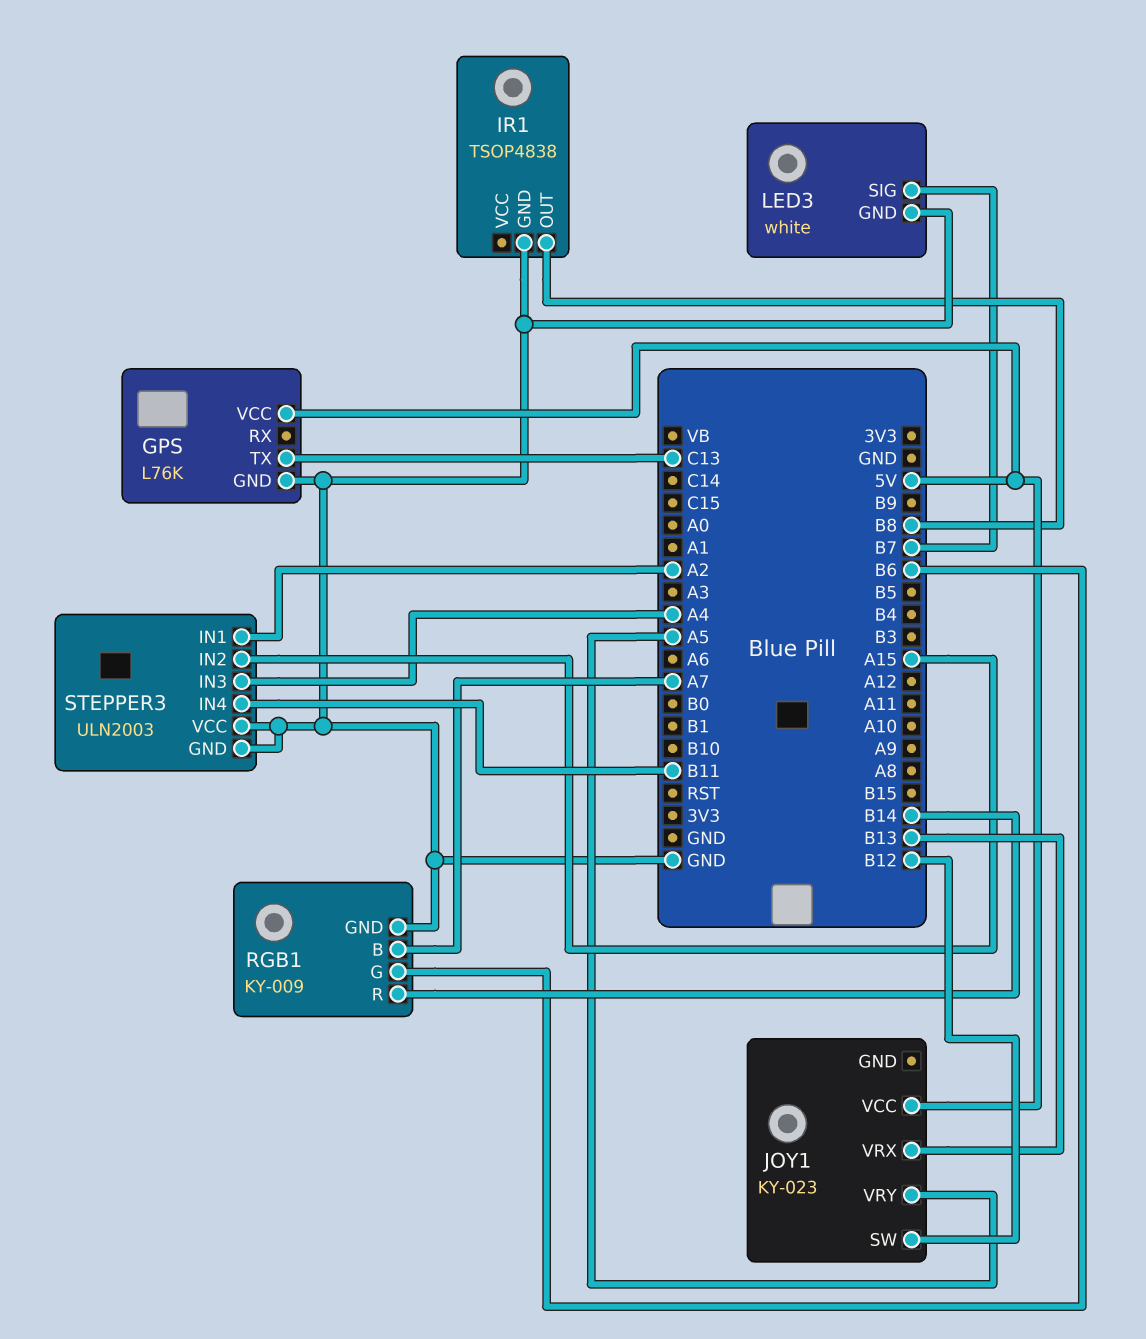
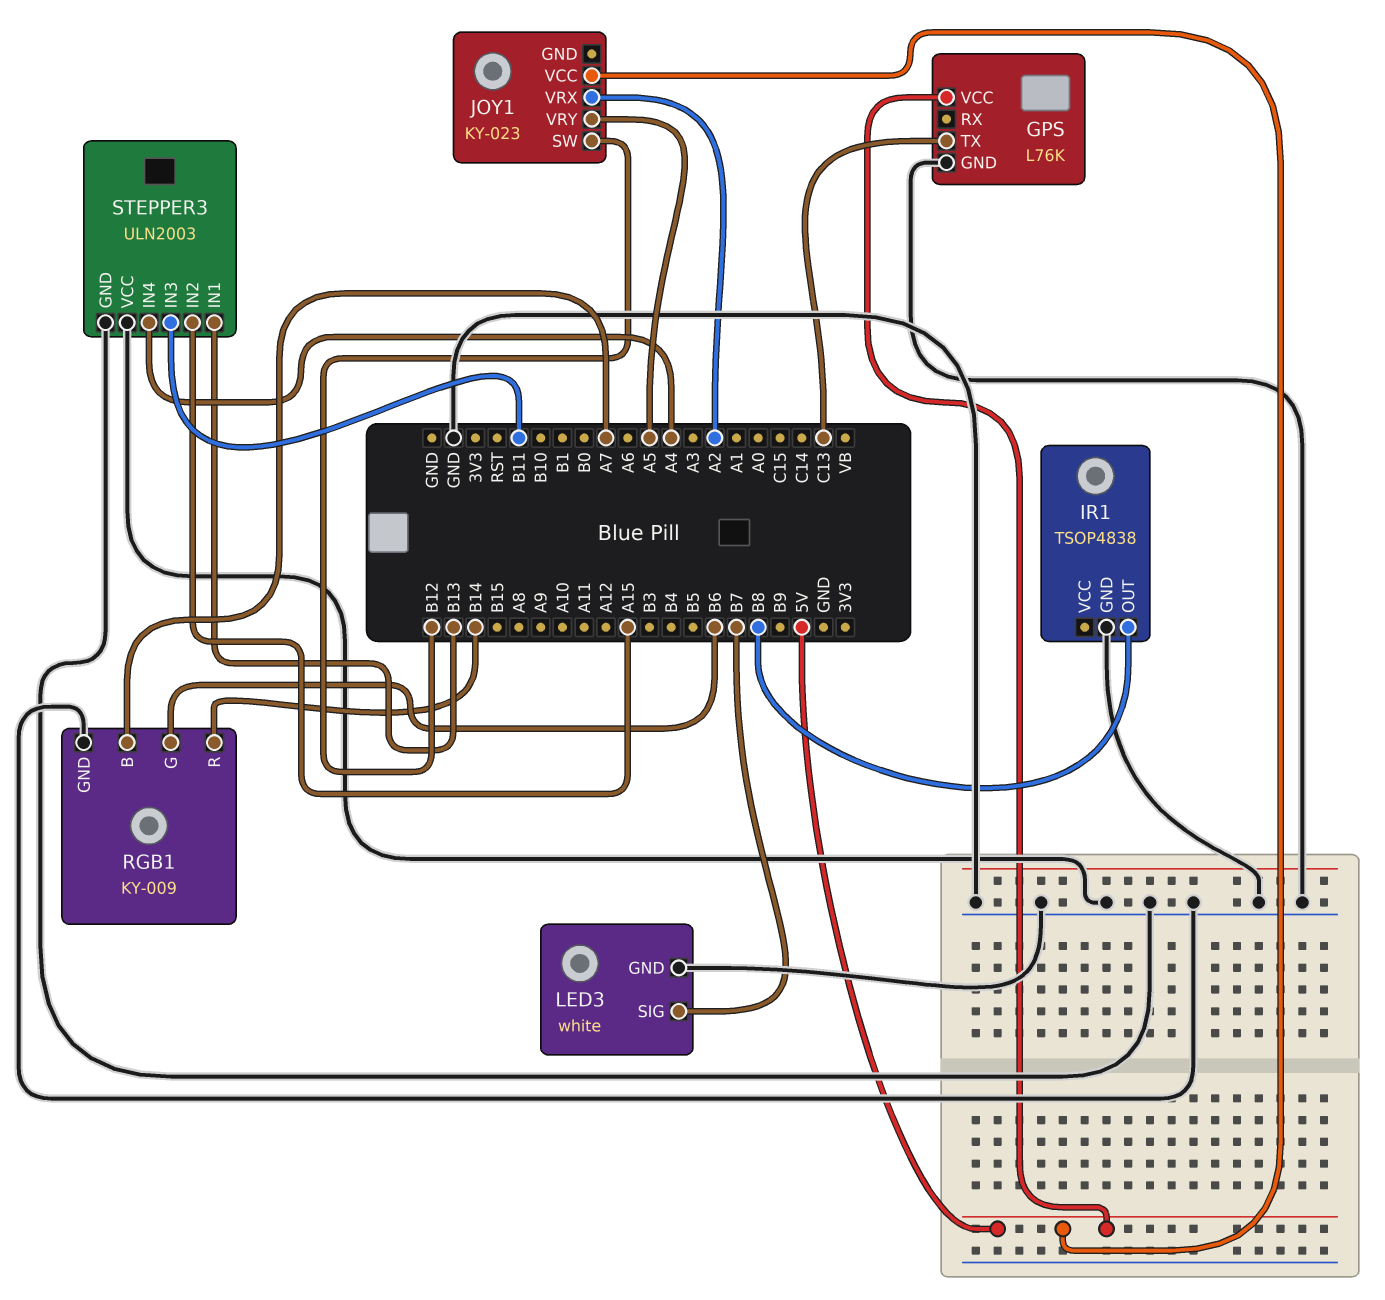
JOY1 pin VRX: B13 -> A2
STEPPER3 pin IN1: A2 -> B13
STEPPER3 pin IN3: A4 -> B11
STEPPER3 pin IN4: B11 -> A4

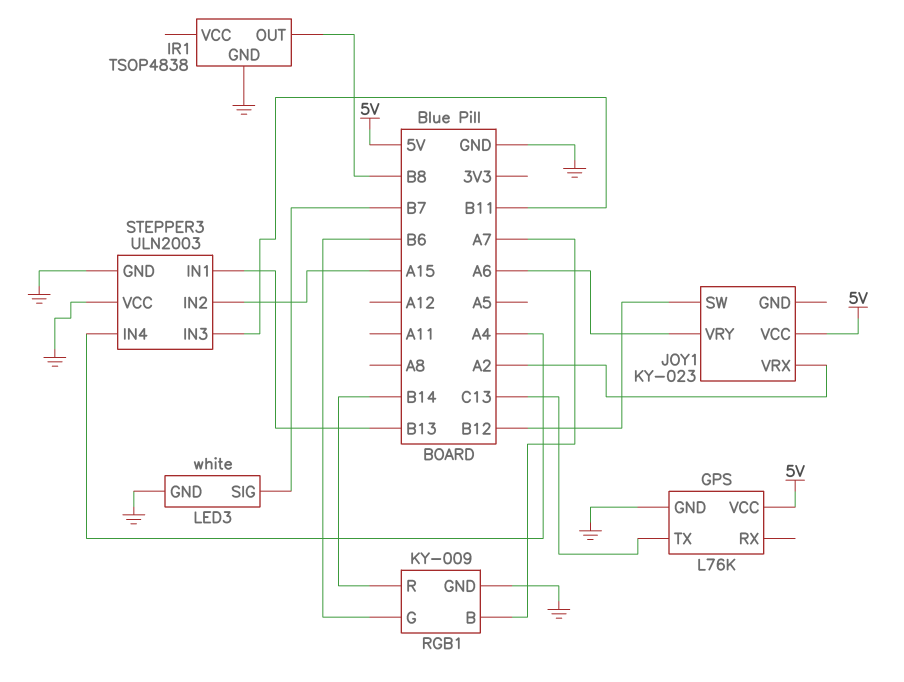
JOY1 pin VRY: A5 -> A6

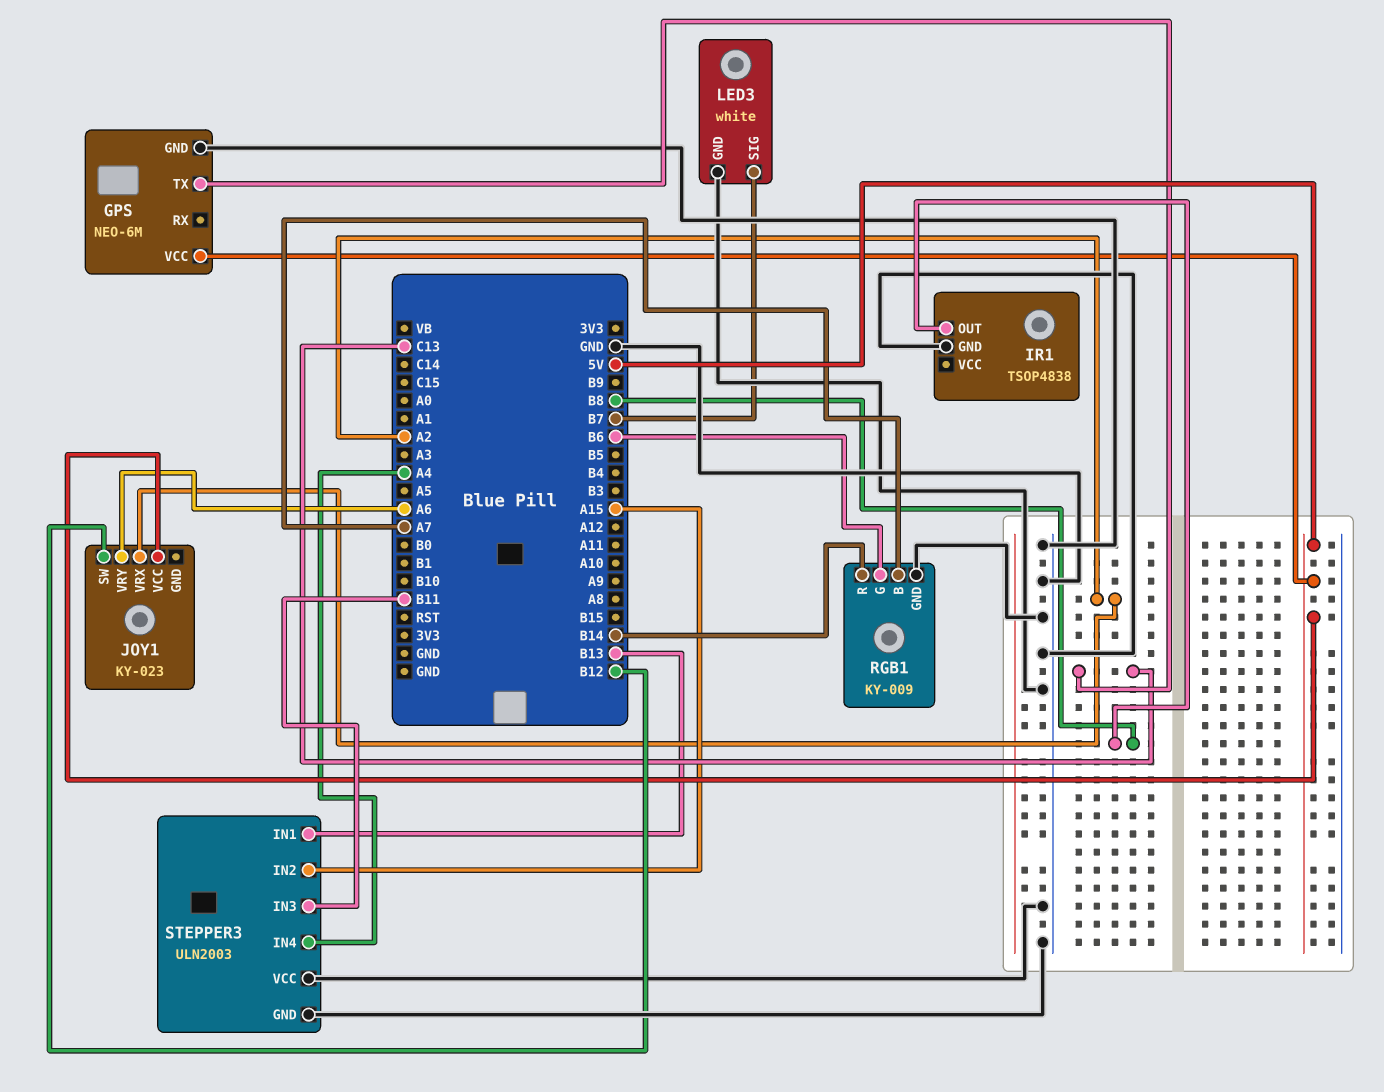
GPS: L76K -> NEO-6M

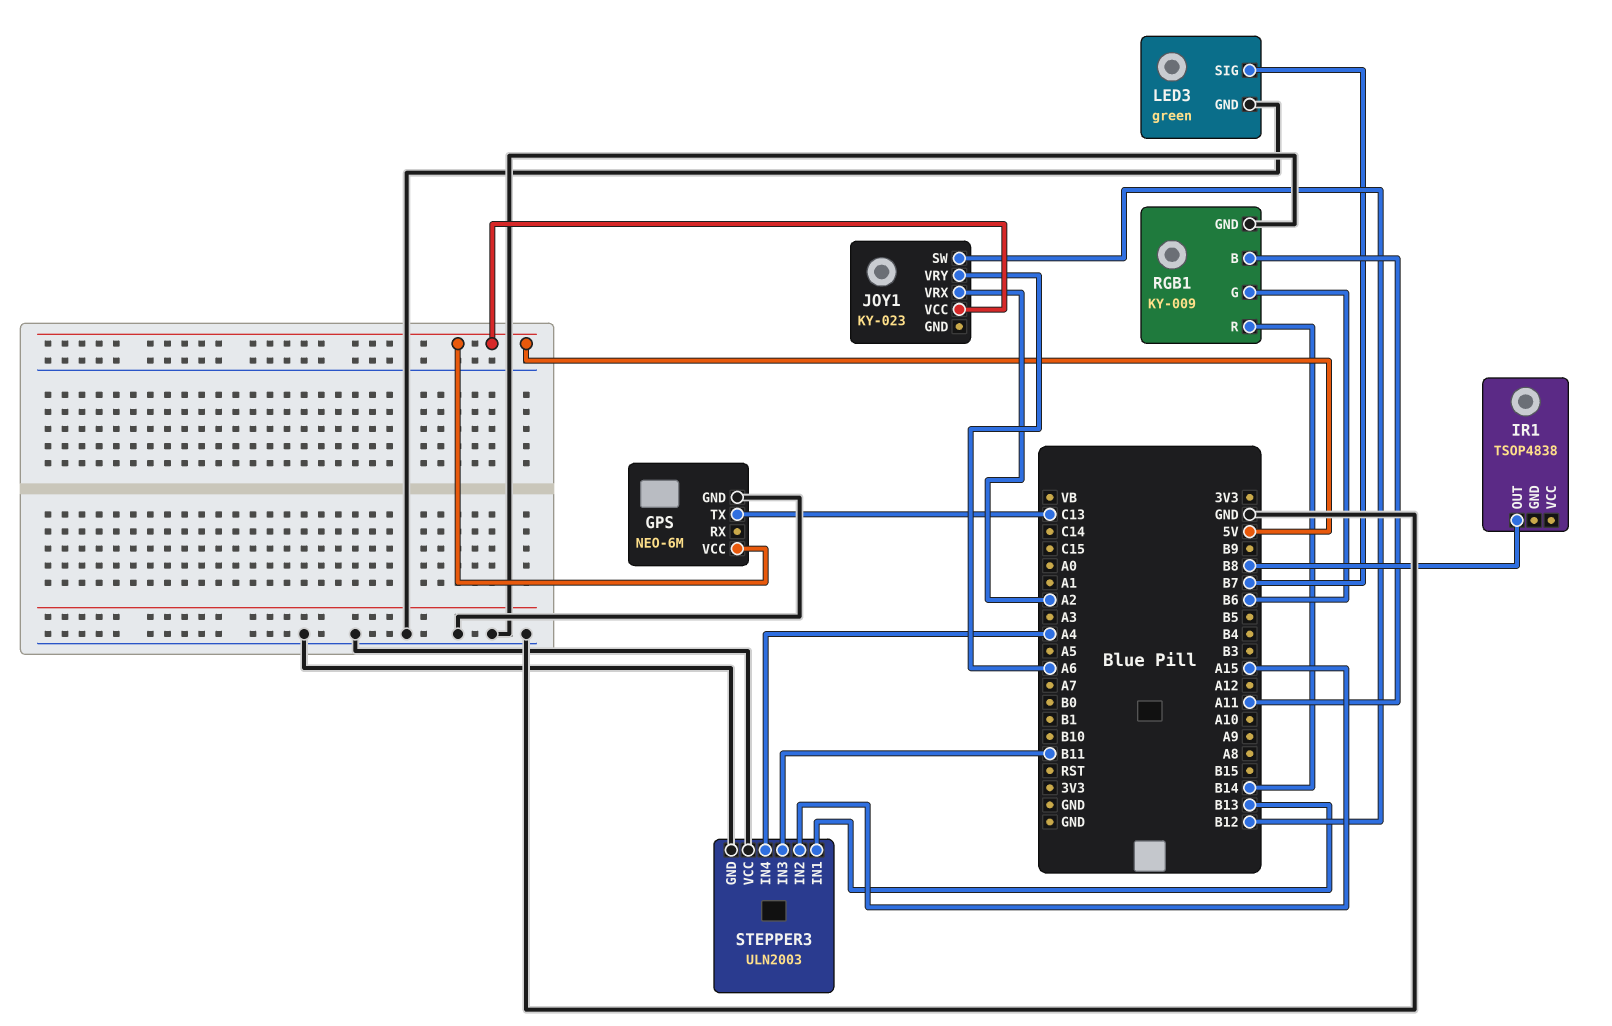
IR1 pin GND: GND -> none
LED3: white -> green
RGB1 pin B: A7 -> A11

